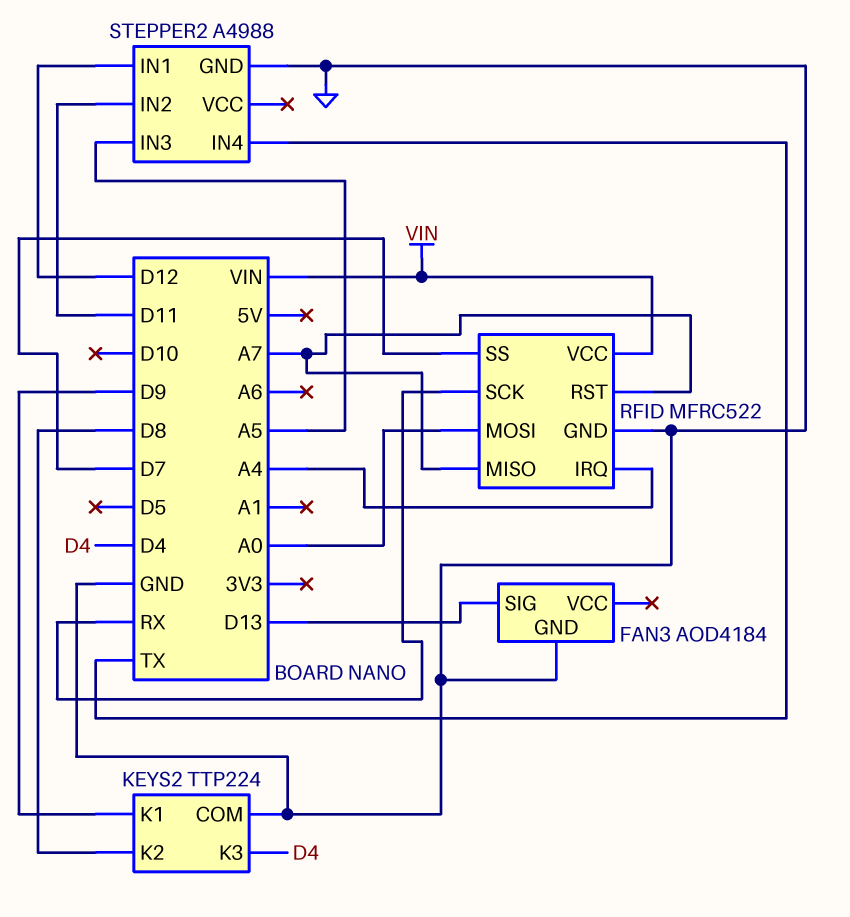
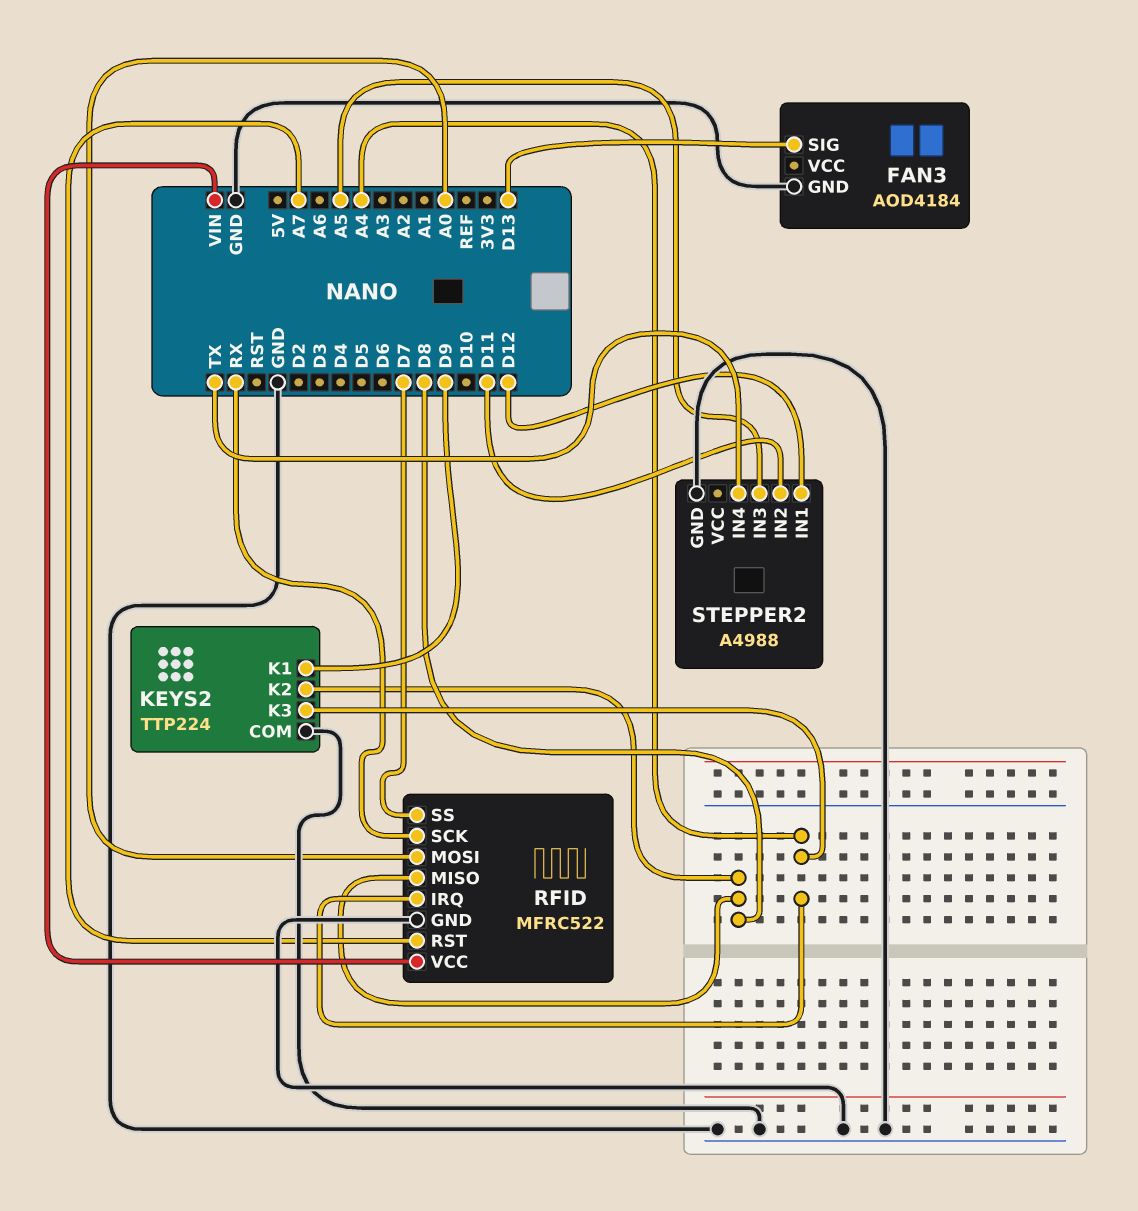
KEYS2 pin K3: D4 -> A4
RFID pin MISO: A7 -> D8

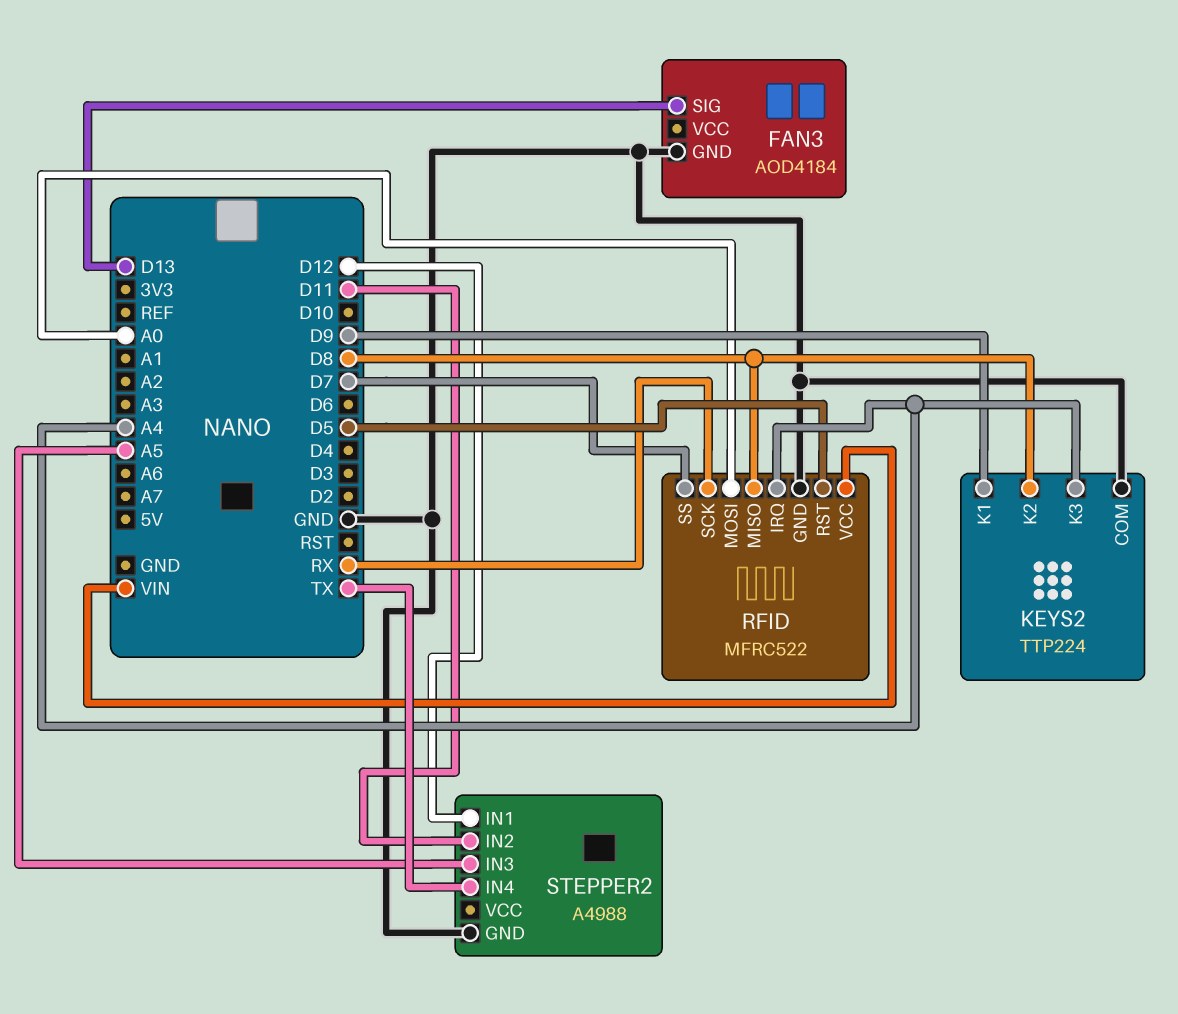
RFID pin RST: A7 -> D5

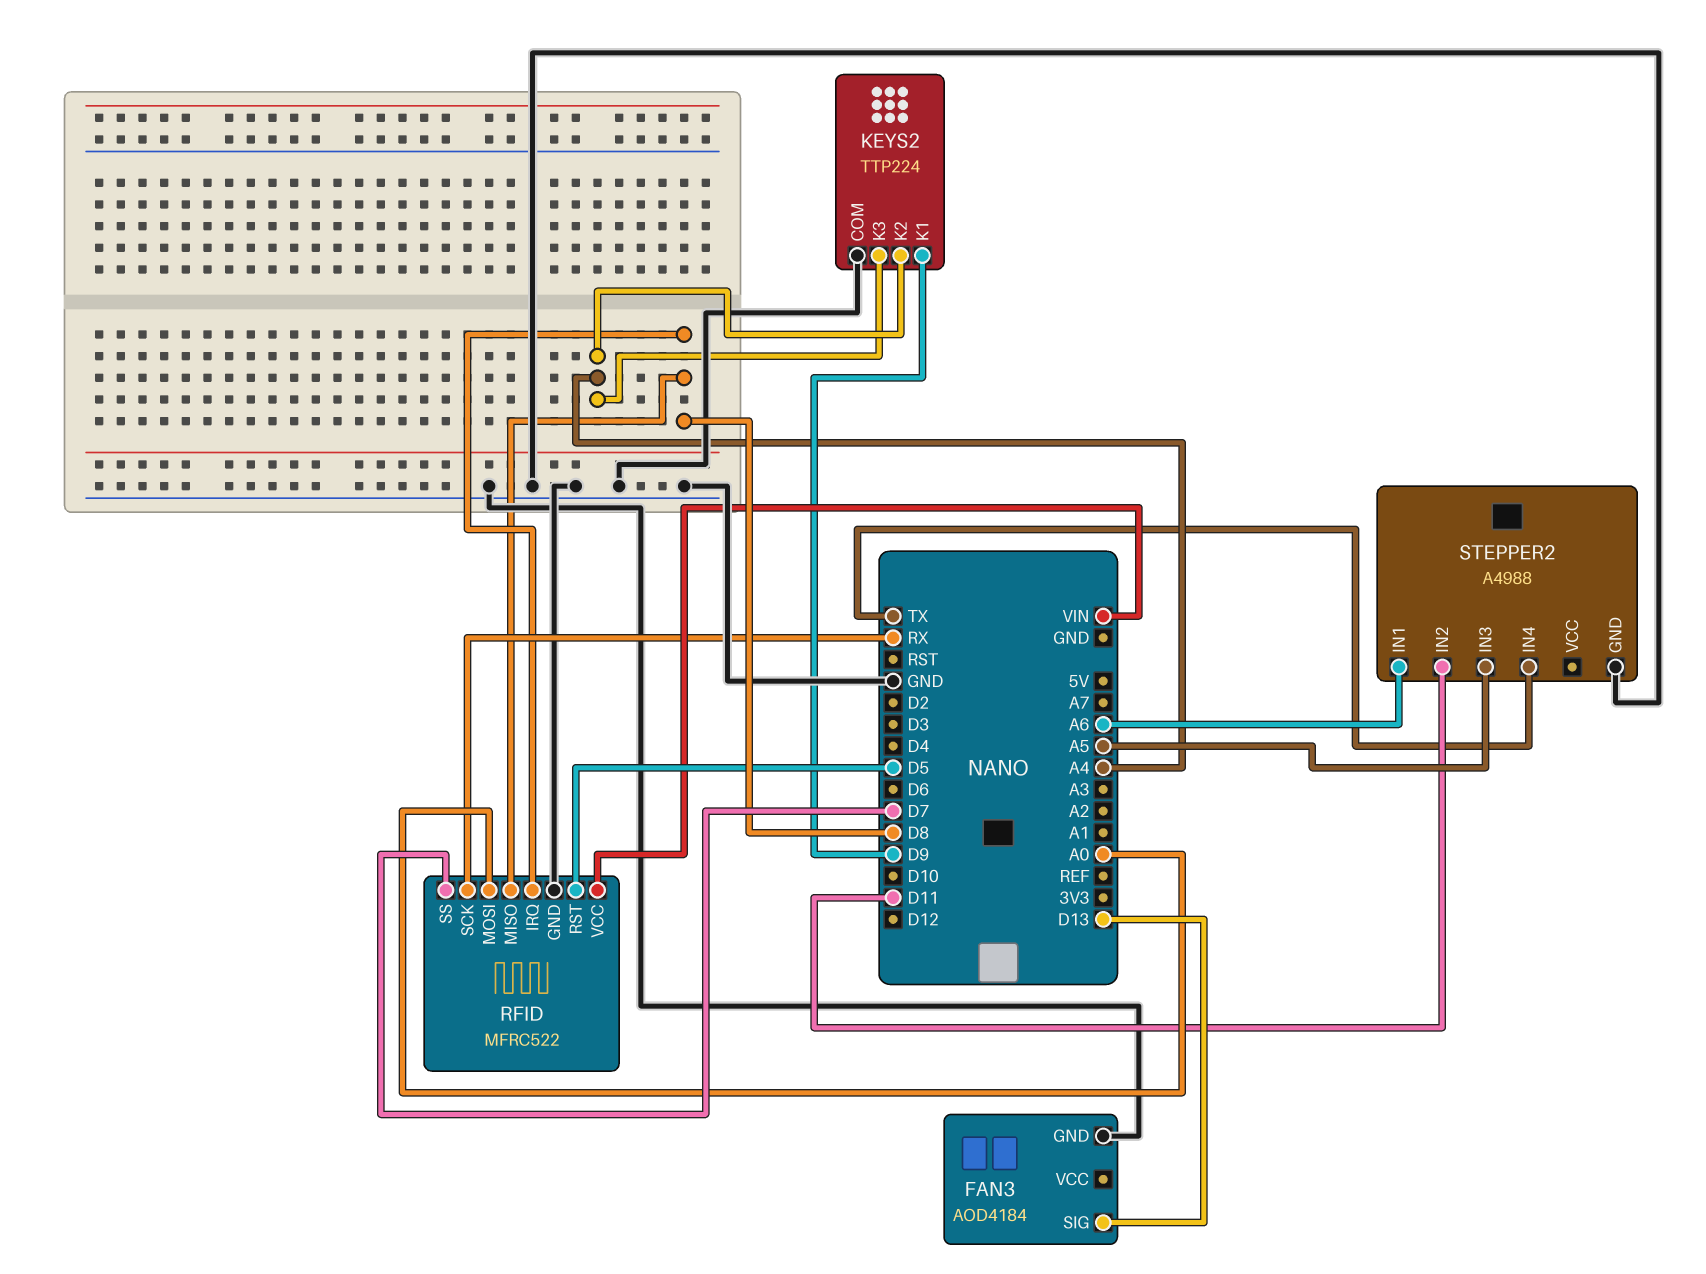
KEYS2 pin K2: D8 -> A4
RFID pin IRQ: A4 -> D8
STEPPER2 pin IN1: D12 -> A6

